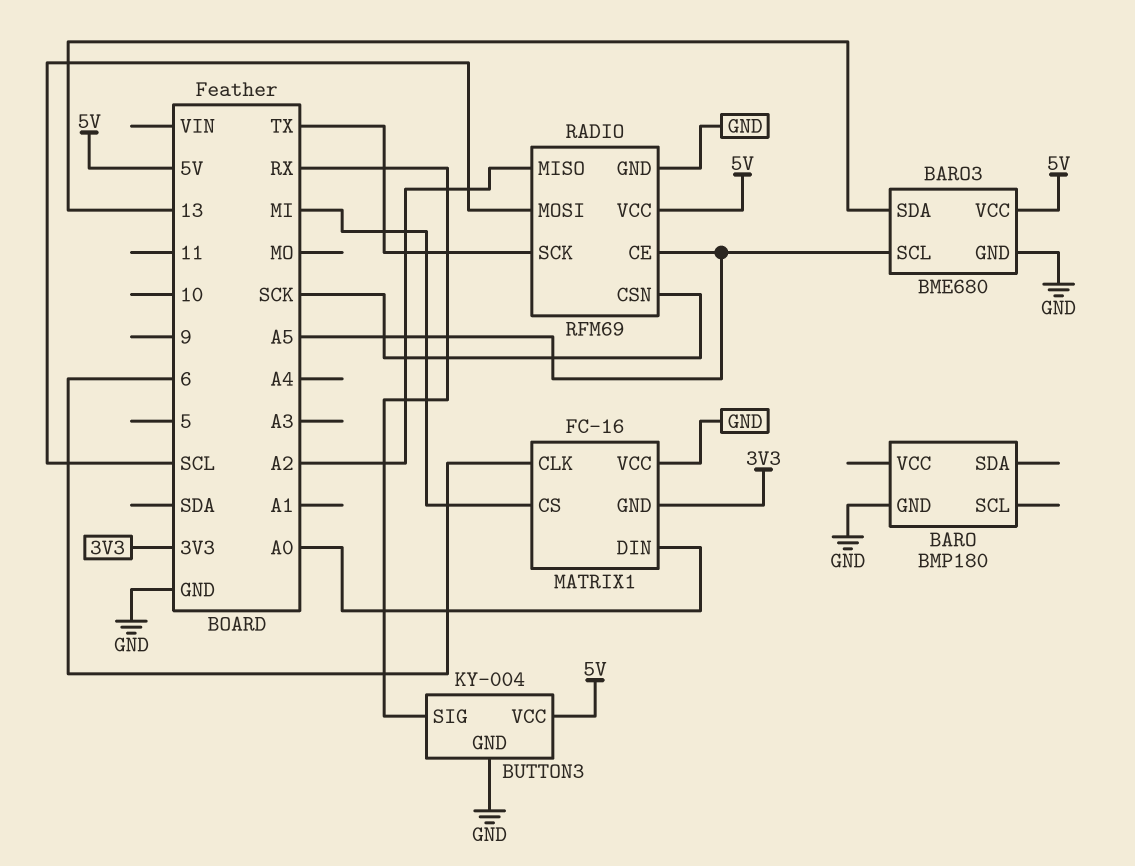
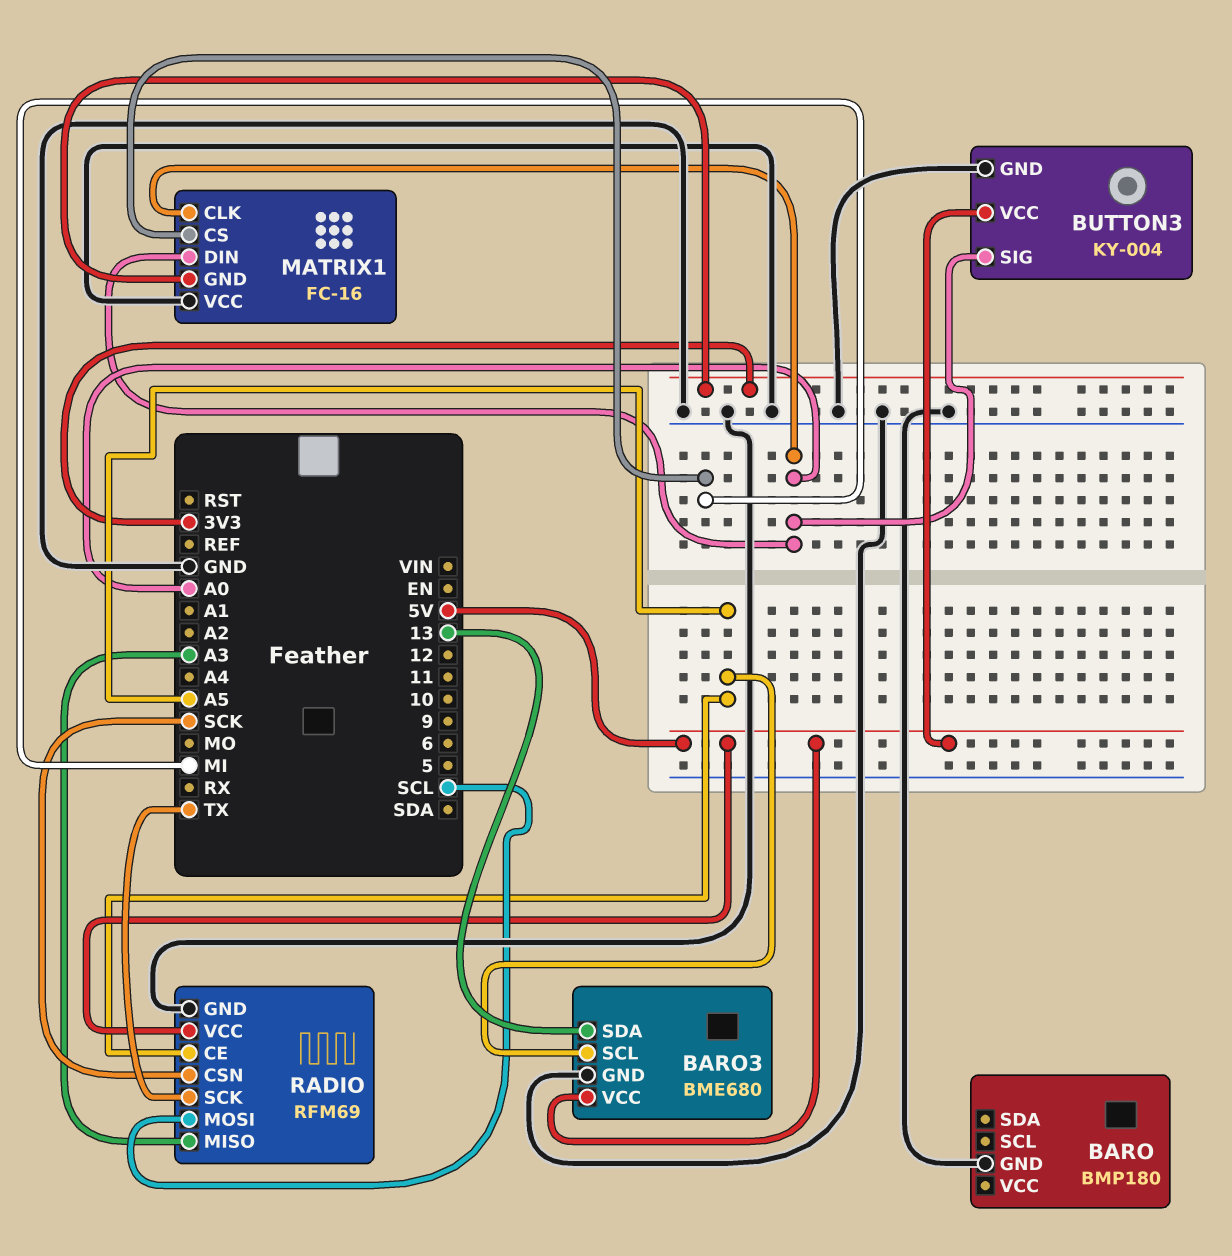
BUTTON3 pin SIG: RX -> A0
MATRIX1 pin CLK: 6 -> A0
RADIO pin MISO: A2 -> A3

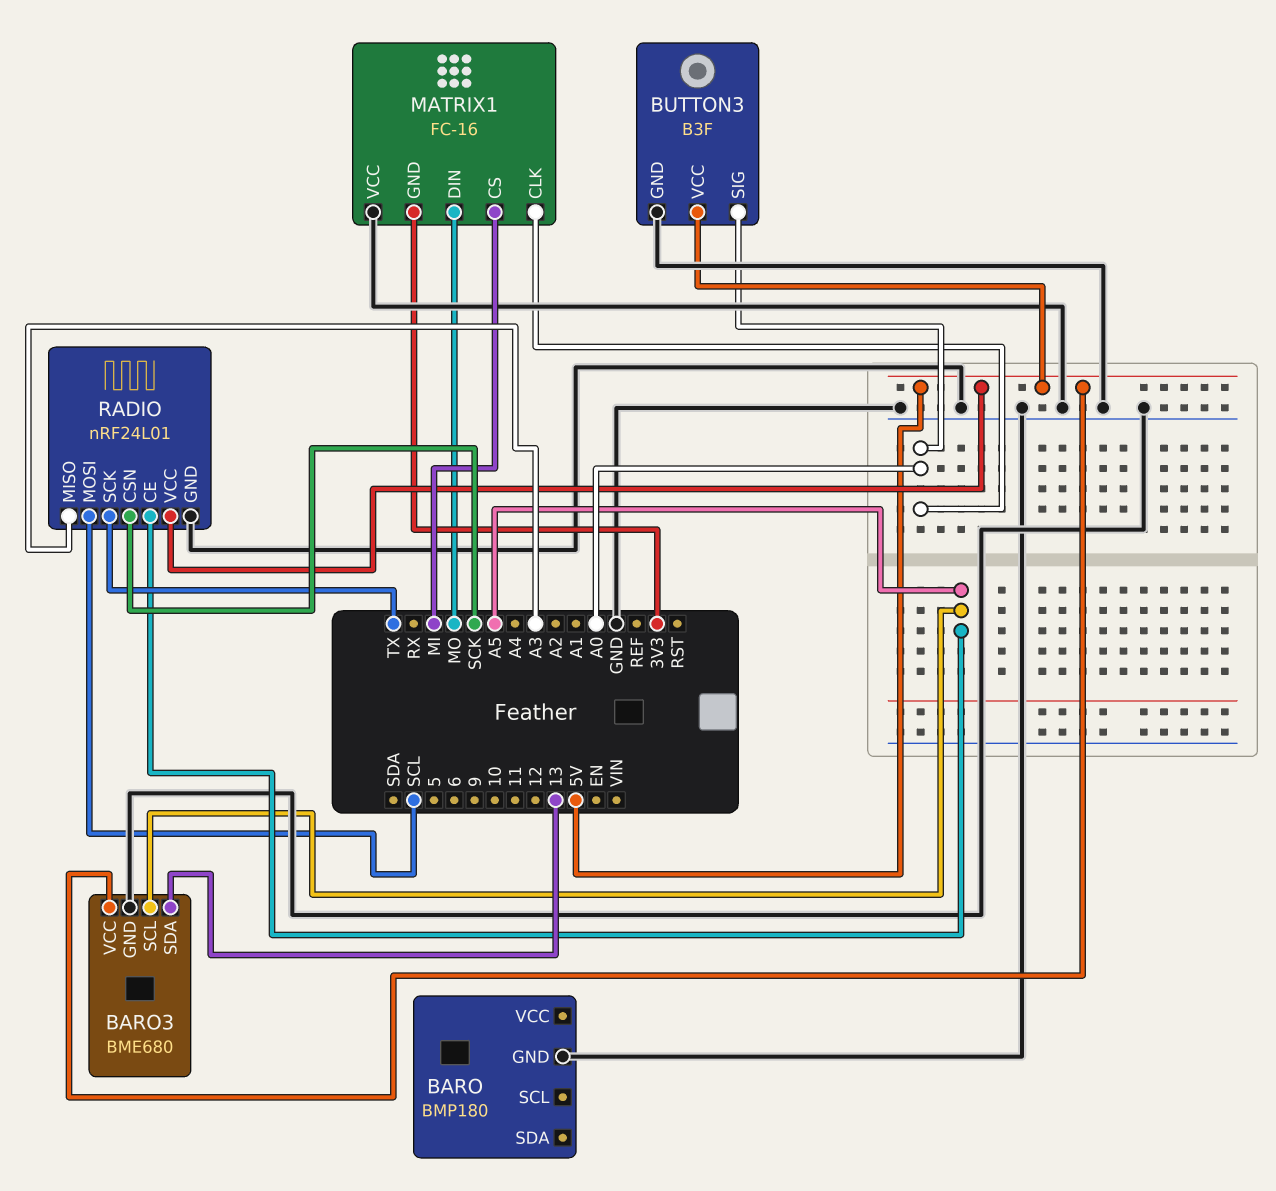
BUTTON3: KY-004 -> B3F
MATRIX1 pin DIN: A0 -> MO
RADIO: RFM69 -> nRF24L01

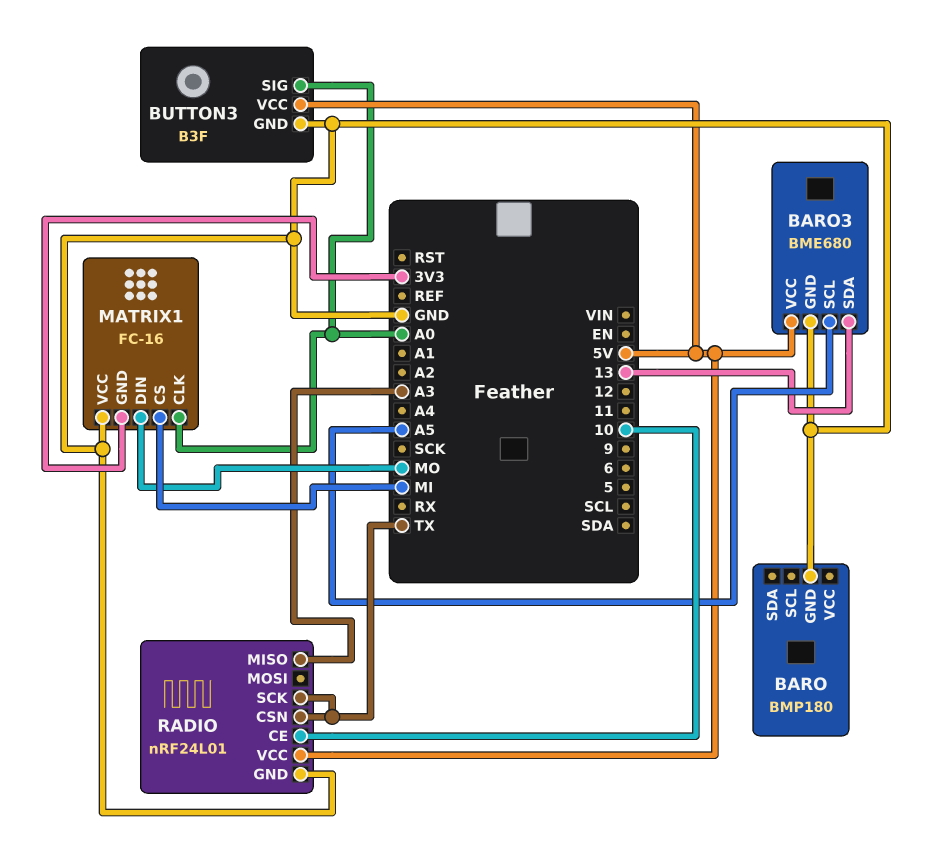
RADIO pin CE: A5 -> 10
RADIO pin CSN: SCK -> TX
RADIO pin MOSI: SCL -> none

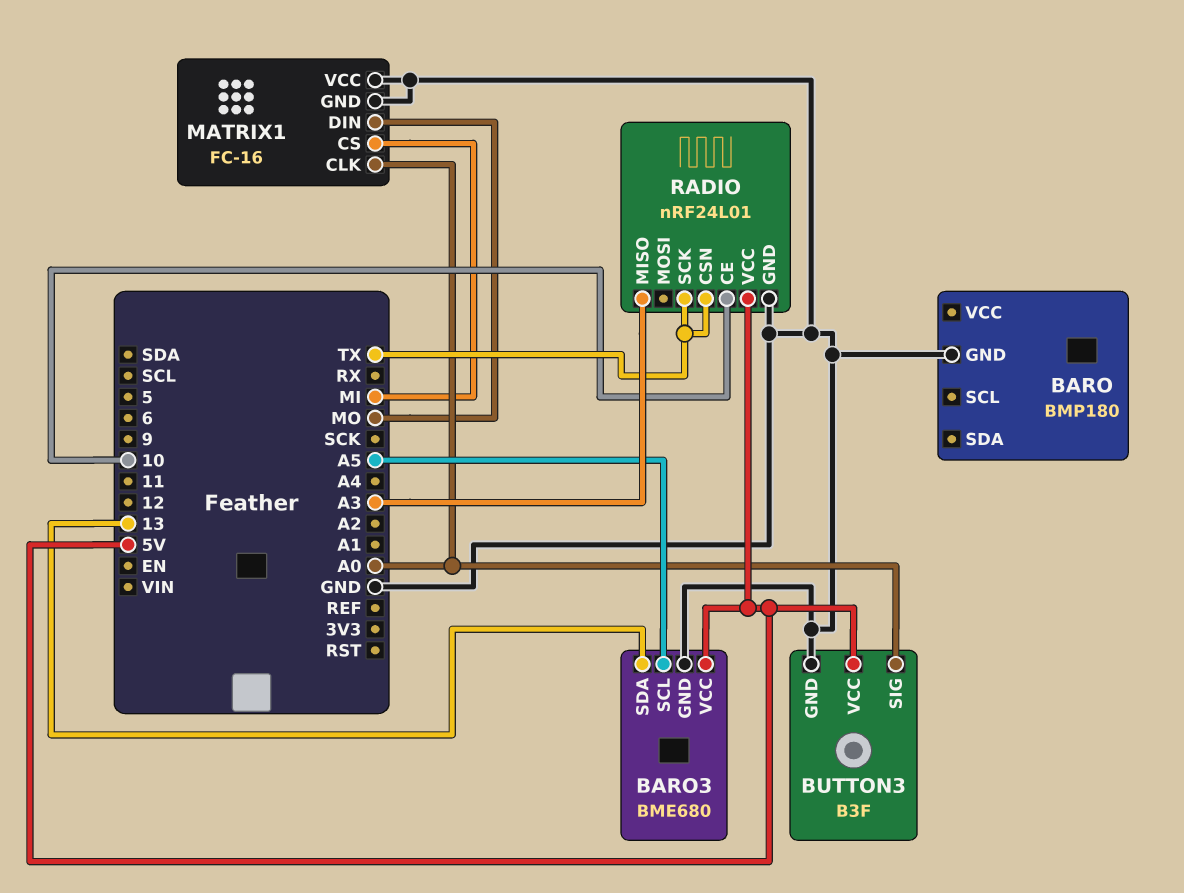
MATRIX1 pin GND: 3V3 -> GND

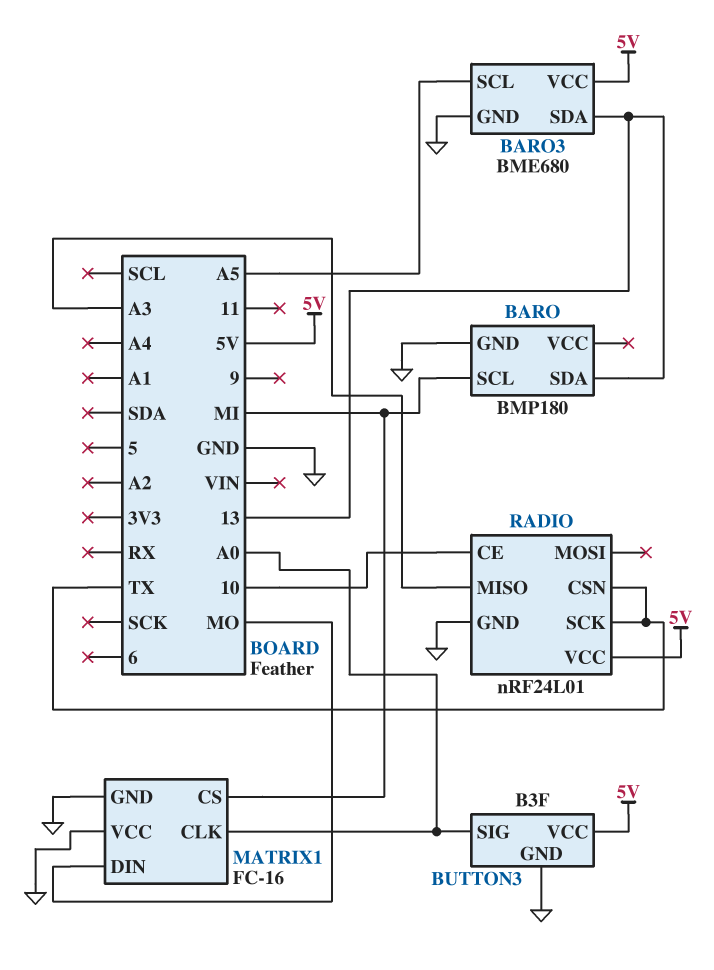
BARO pin SCL: none -> MI
BARO pin SDA: none -> 13

